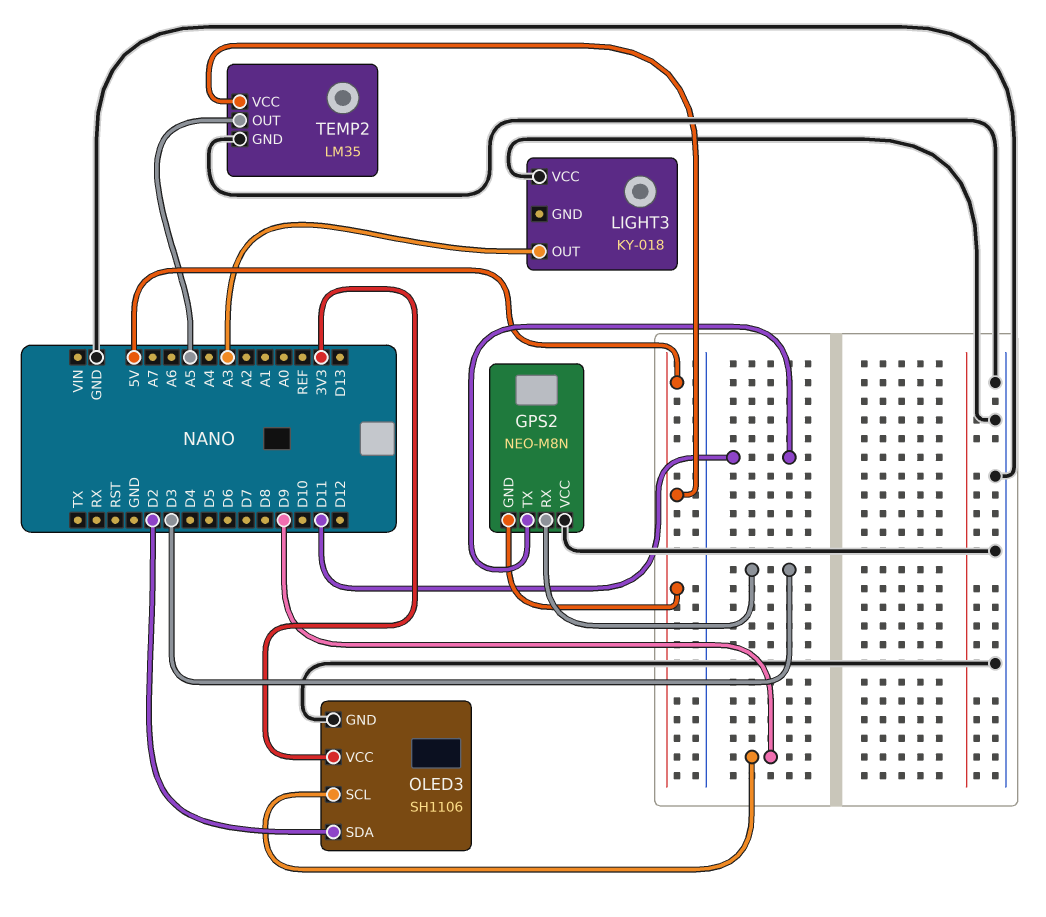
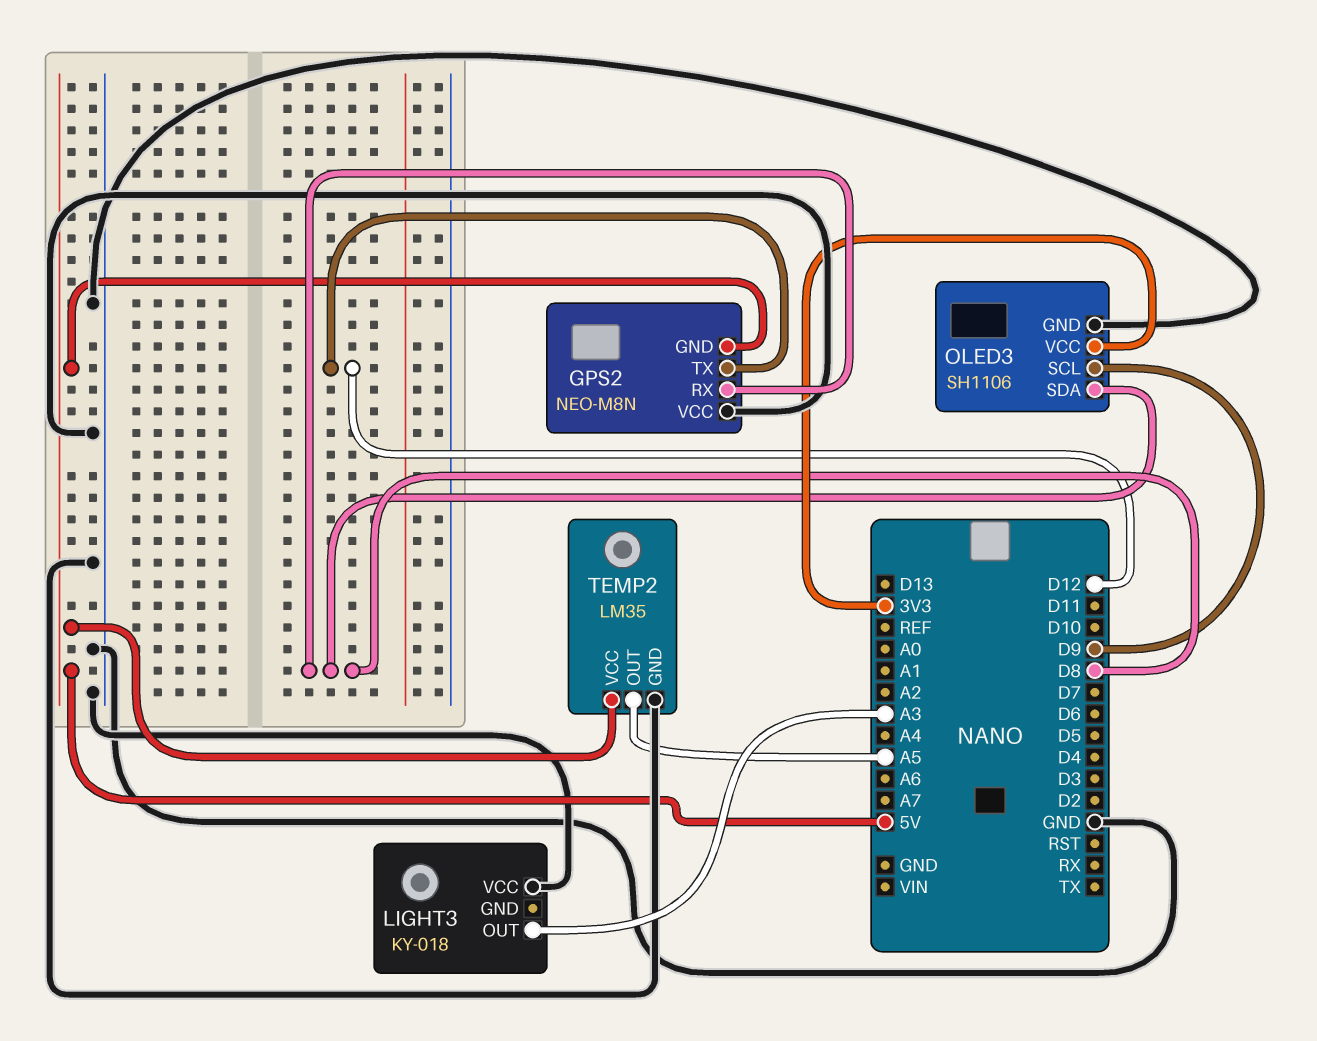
GPS2 pin RX: D3 -> D8
GPS2 pin TX: D11 -> D12
OLED3 pin SDA: D2 -> D8

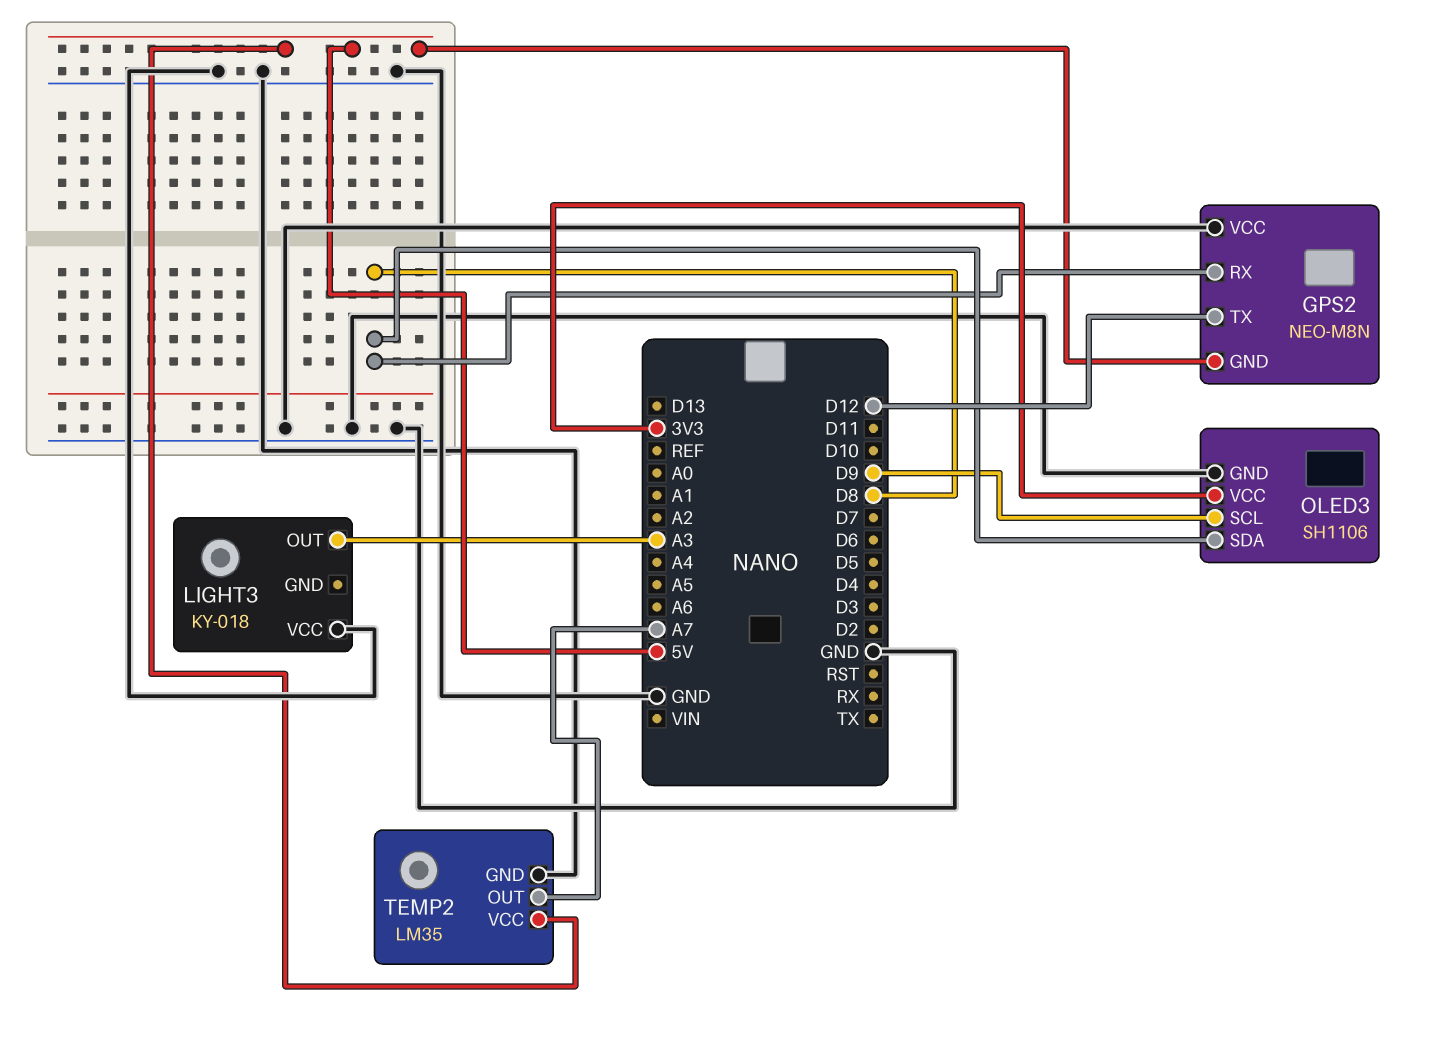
TEMP2 pin OUT: A5 -> A7

